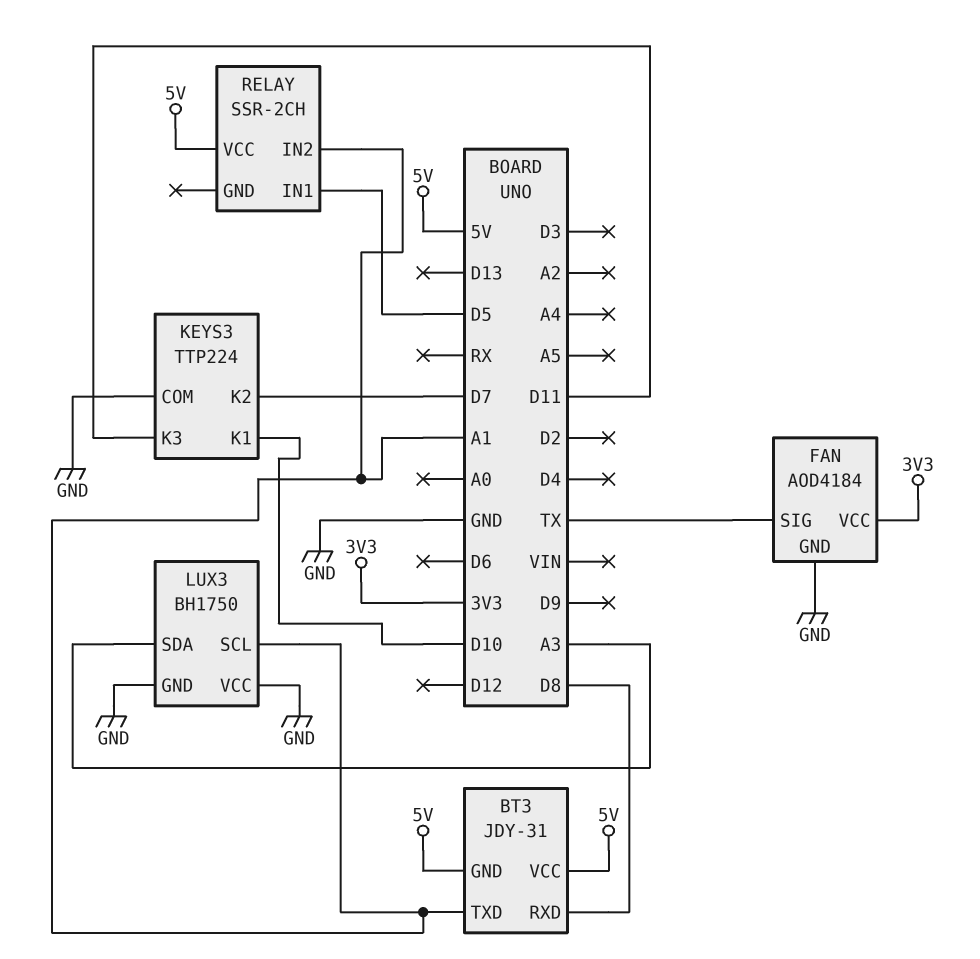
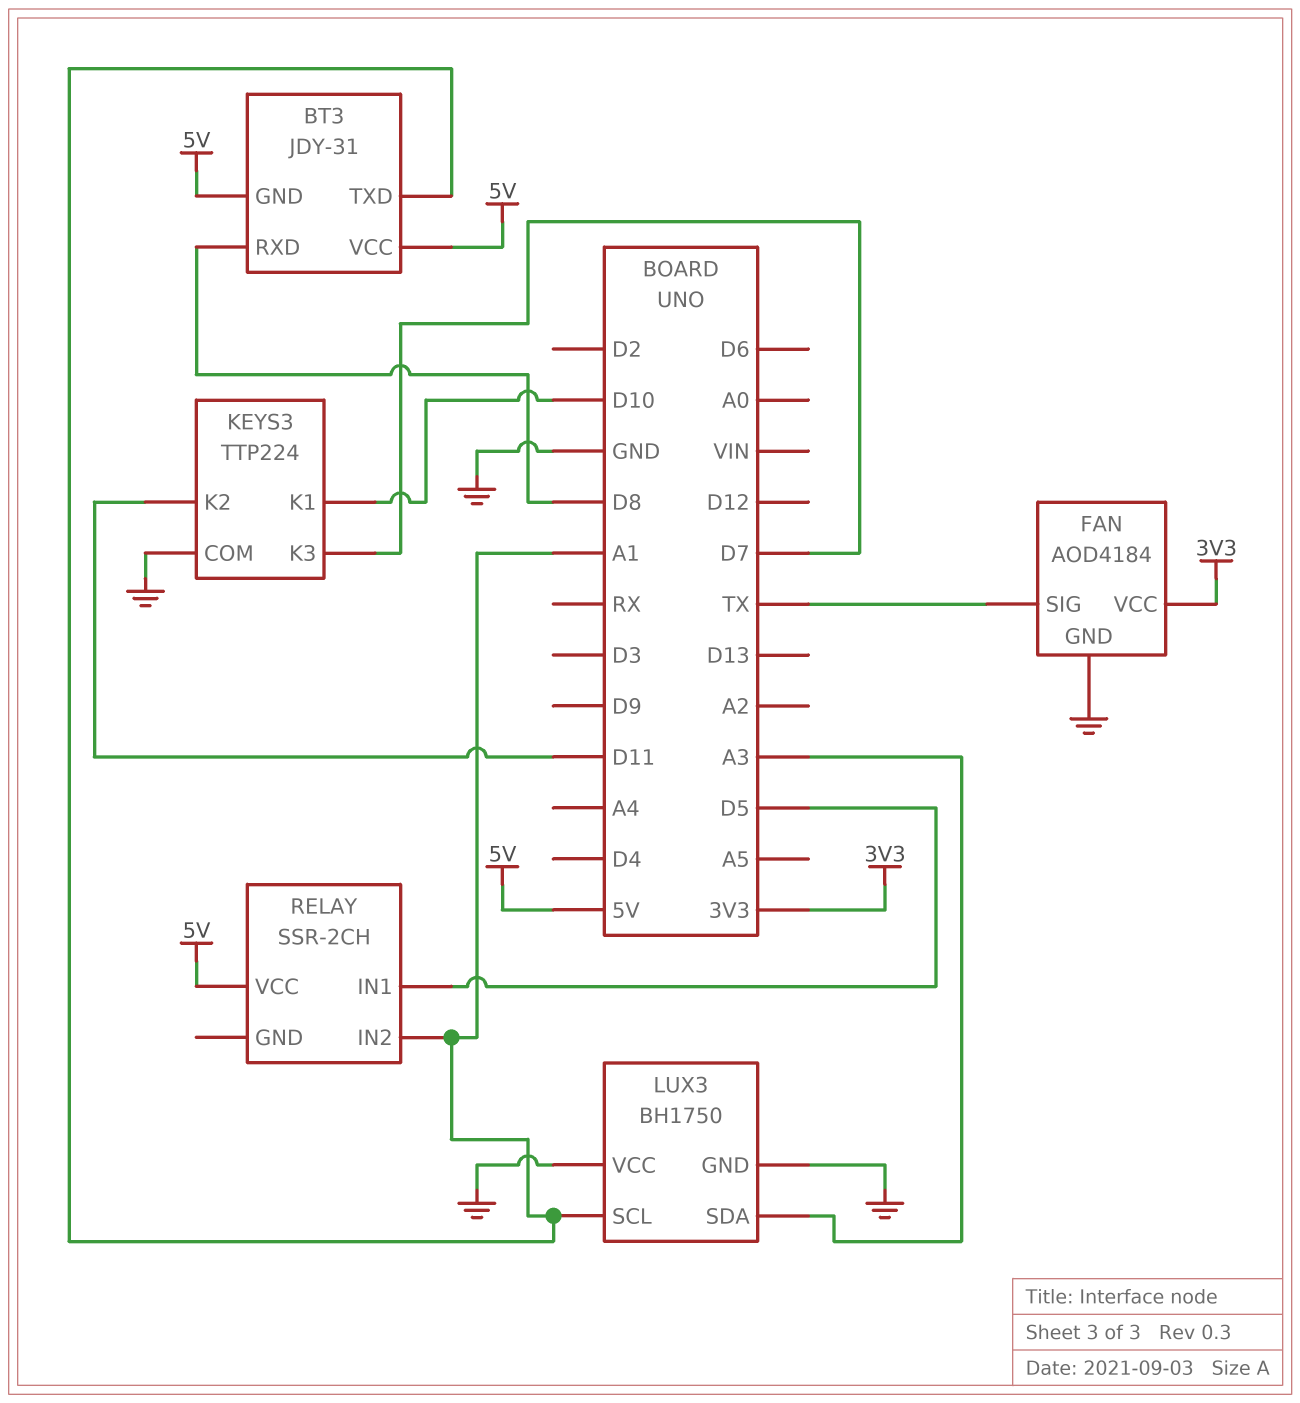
KEYS3 pin K2: D7 -> D11
KEYS3 pin K3: D11 -> D7

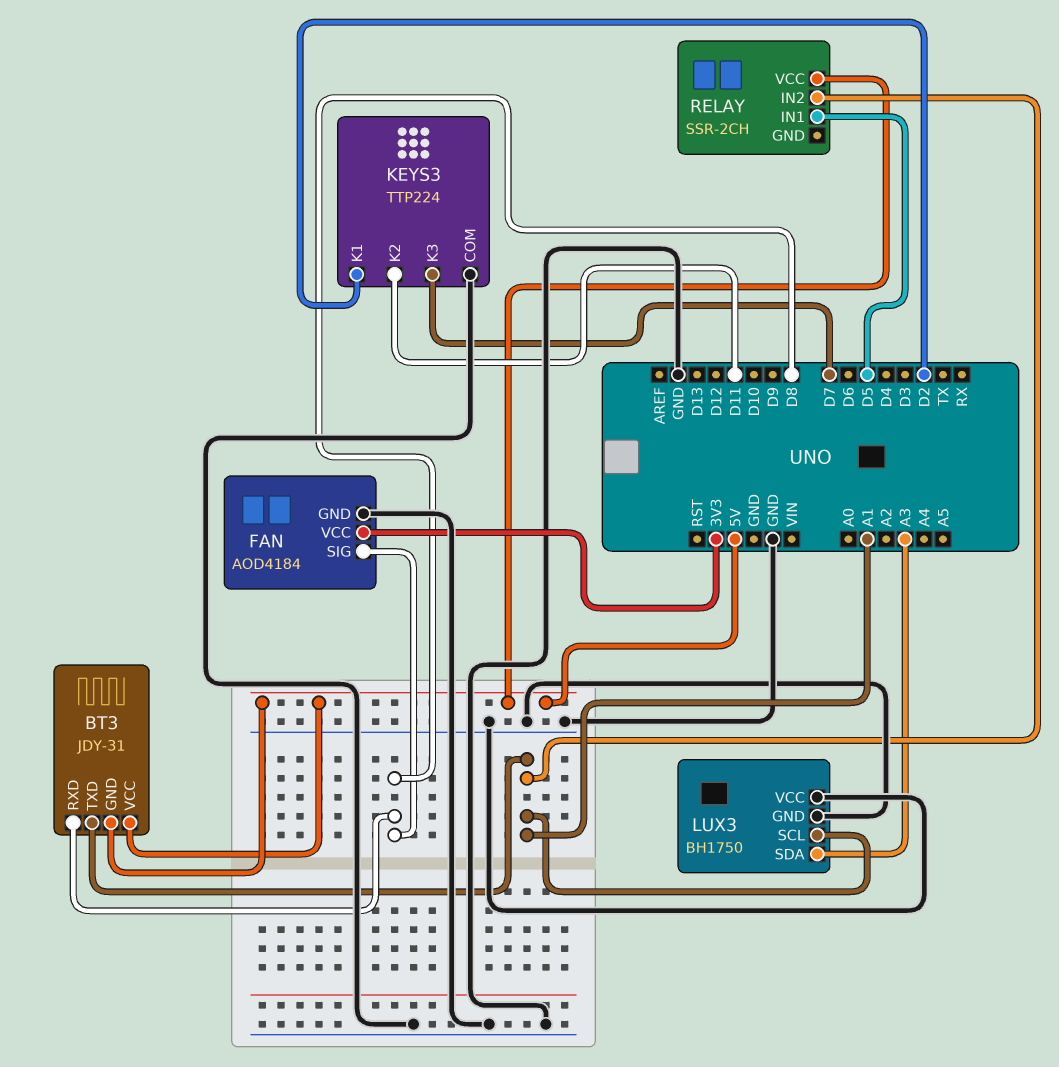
FAN pin SIG: TX -> D8
KEYS3 pin K1: D10 -> D2

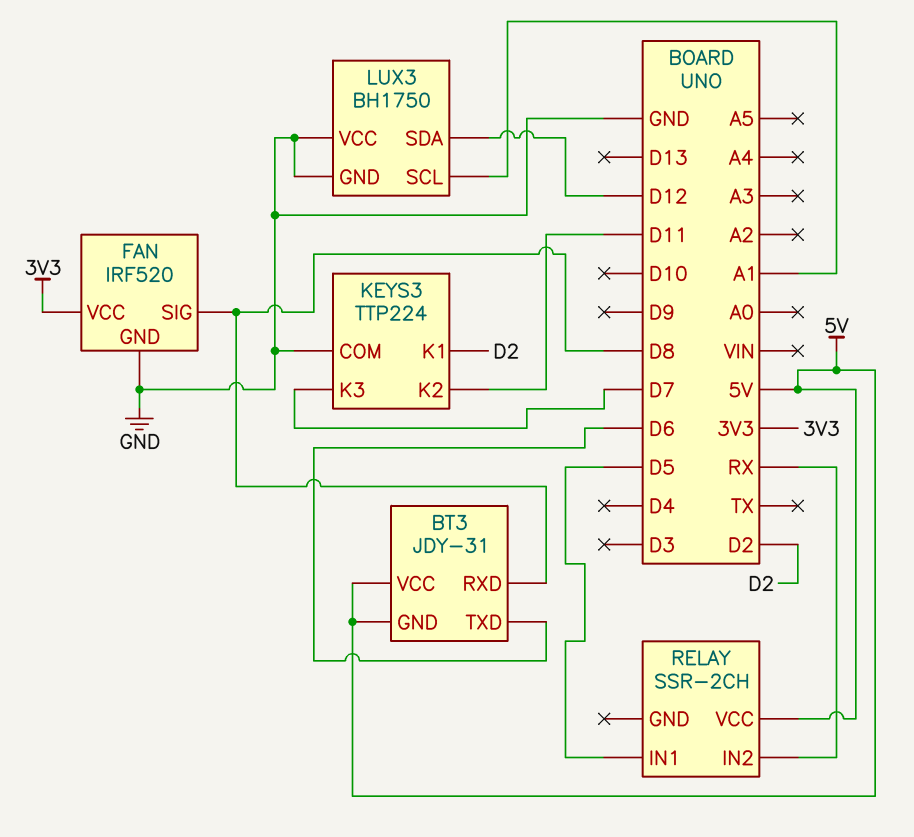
BT3 pin TXD: A1 -> D6
FAN: AOD4184 -> IRF520
LUX3 pin SDA: A3 -> D12
RELAY pin IN2: A1 -> RX

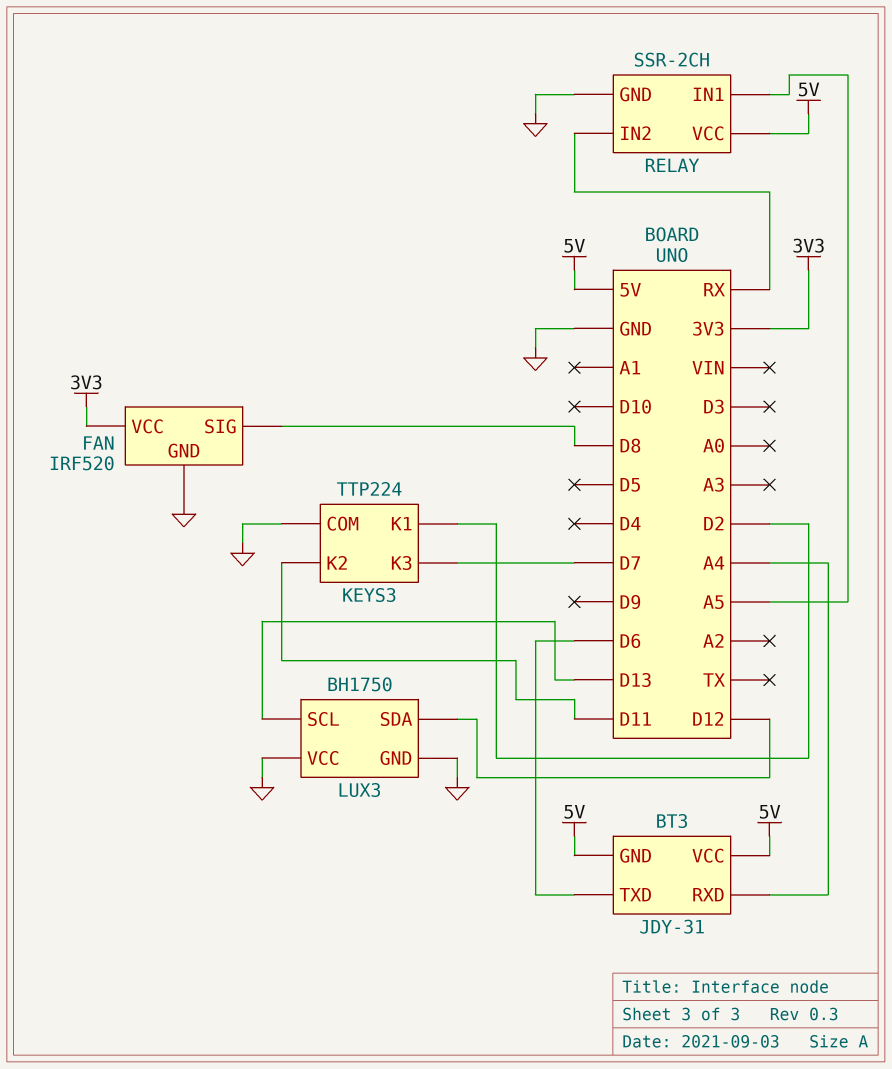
BT3 pin RXD: D8 -> A4
LUX3 pin SCL: A1 -> D13
RELAY pin GND: none -> GND
RELAY pin IN1: D5 -> A5

